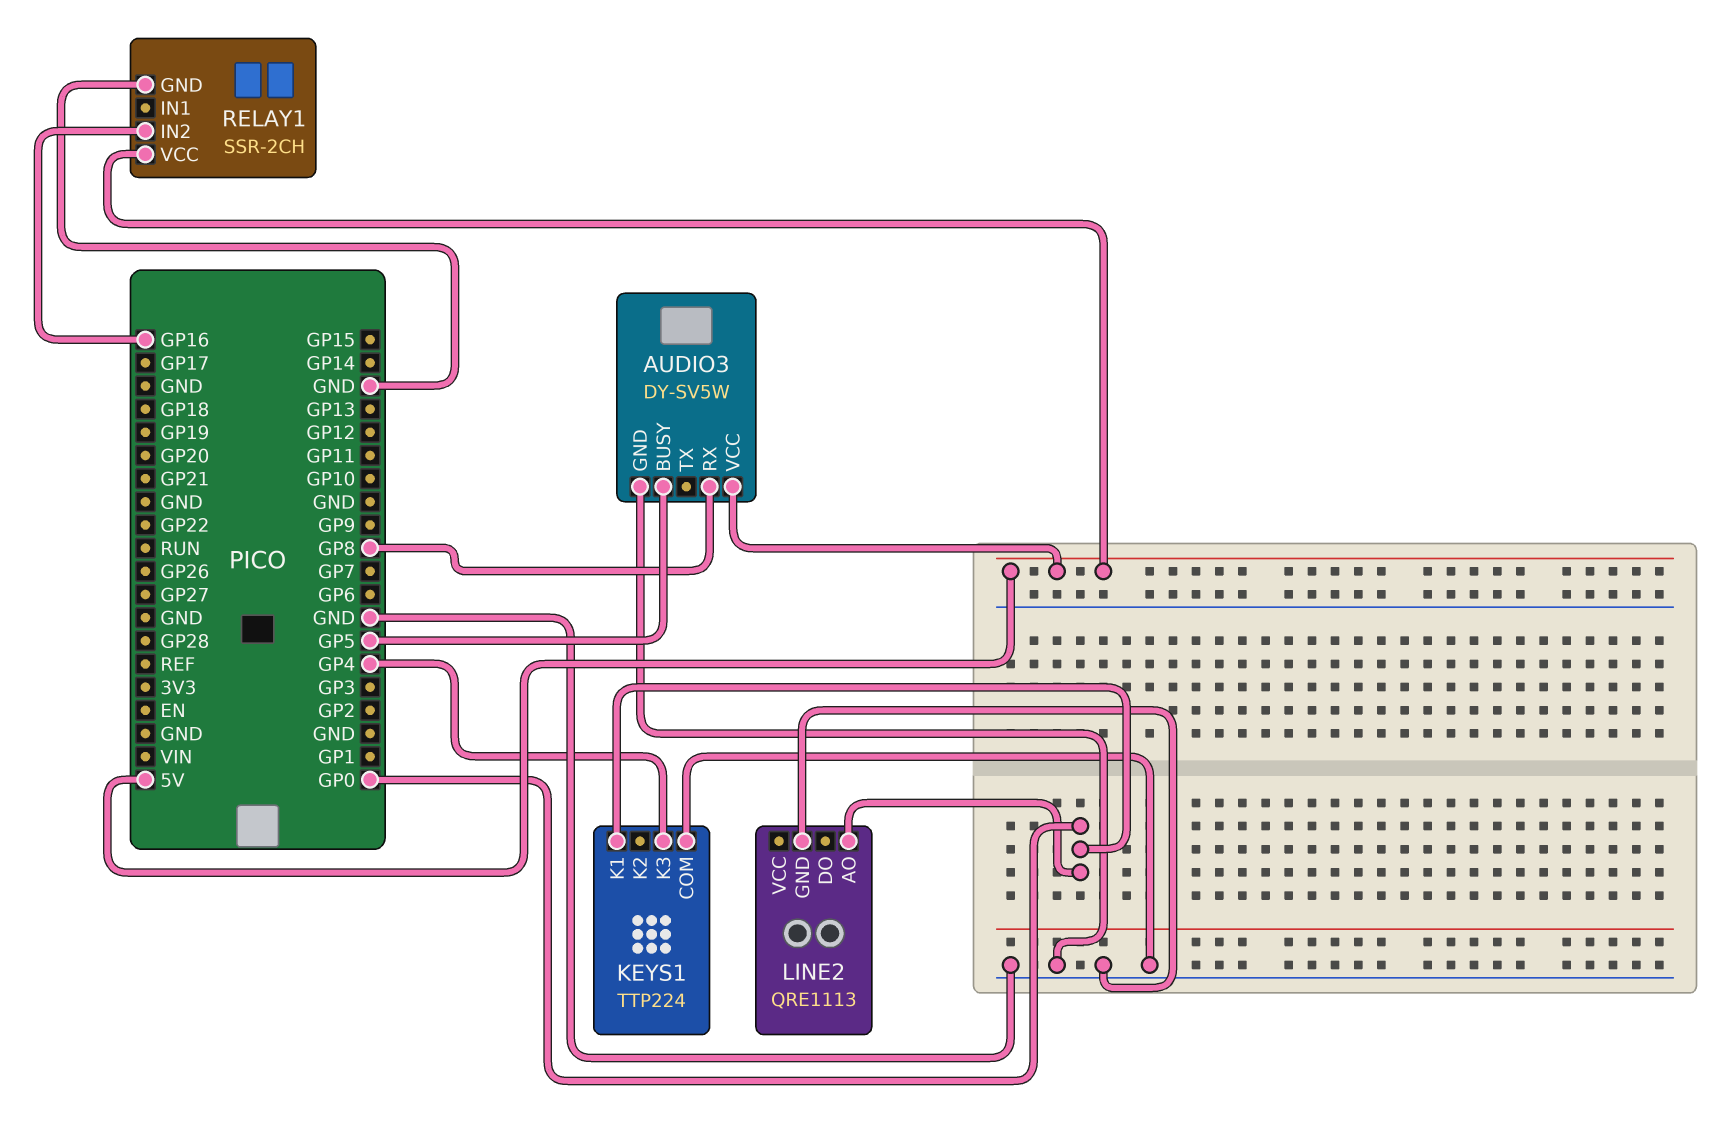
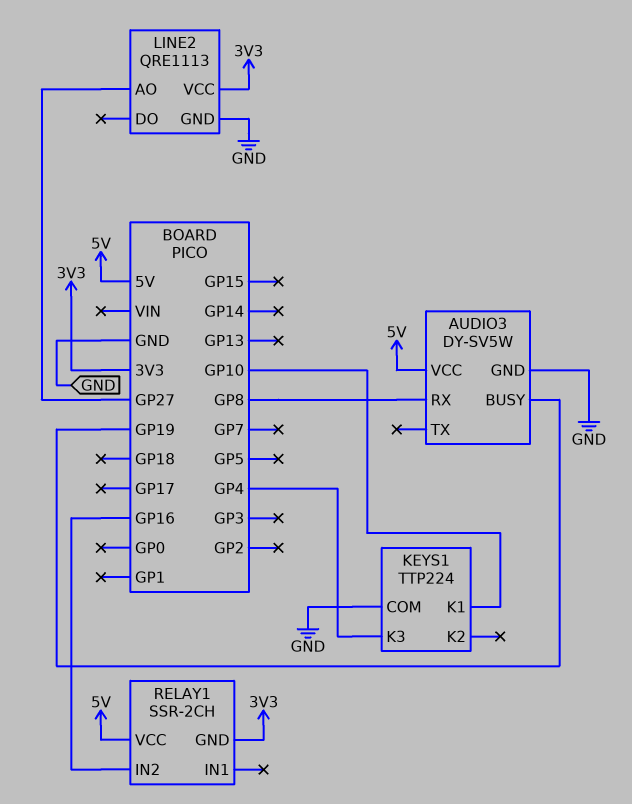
AUDIO3 pin BUSY: GP5 -> GP19
KEYS1 pin K1: GP0 -> GP10
LINE2 pin AO: GP0 -> GP27
LINE2 pin VCC: none -> 3V3
RELAY1 pin GND: GND -> 3V3

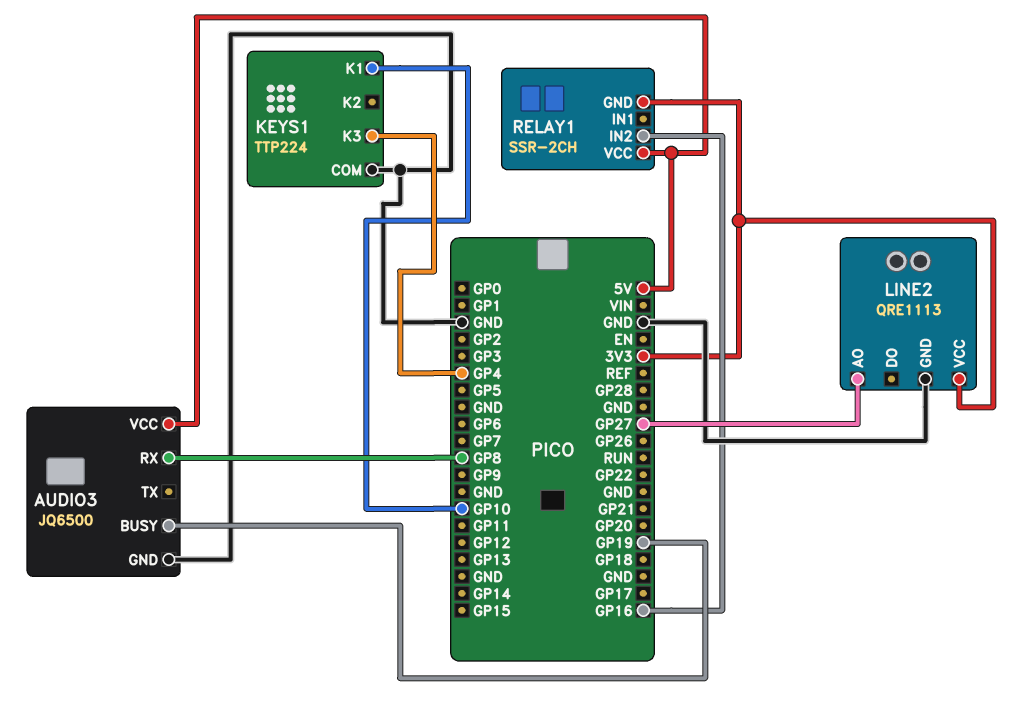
AUDIO3: DY-SV5W -> JQ6500

